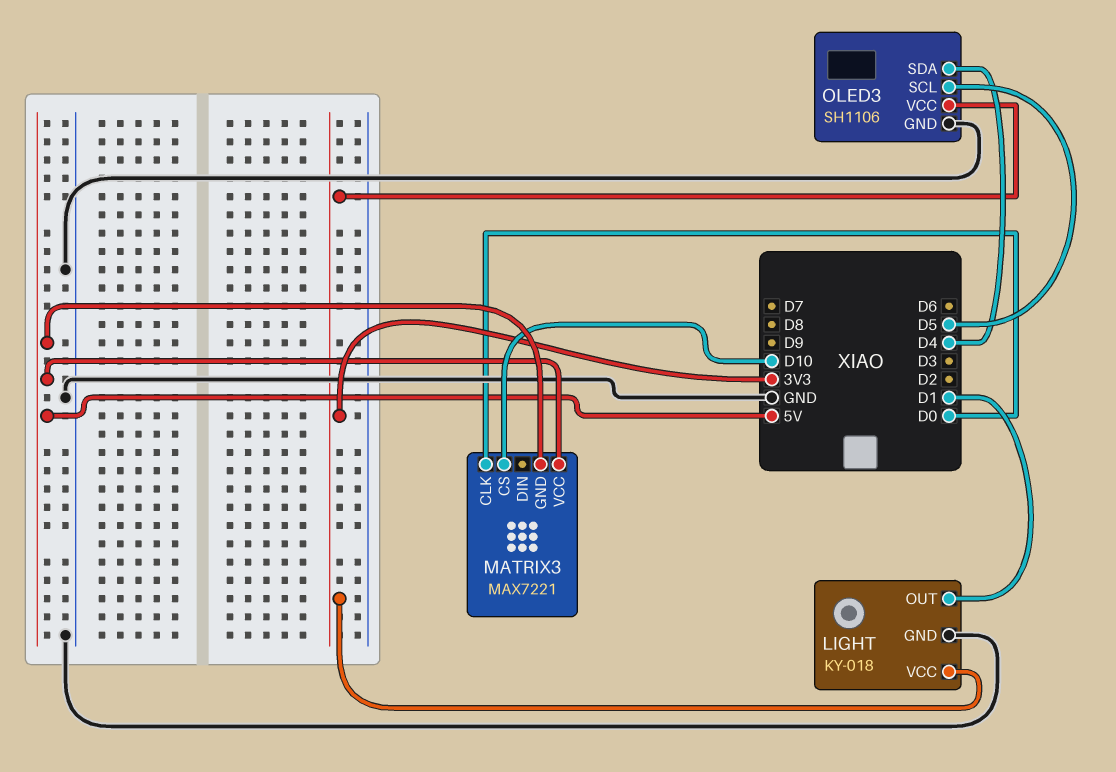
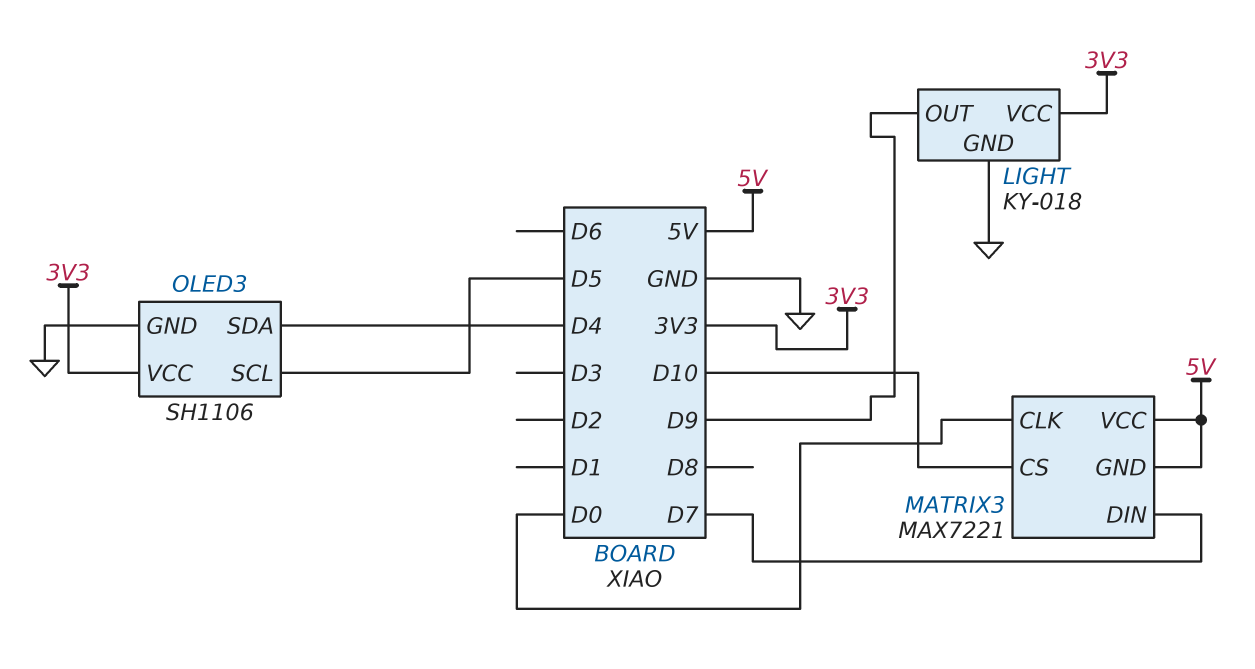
LIGHT pin OUT: D1 -> D9
MATRIX3 pin DIN: none -> D7

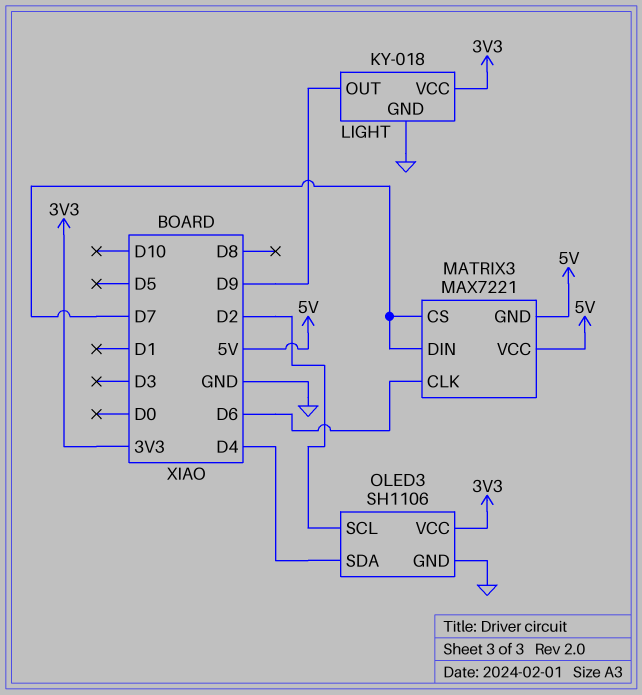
MATRIX3 pin CLK: D0 -> D6
MATRIX3 pin CS: D10 -> D7
OLED3 pin SCL: D5 -> D2

